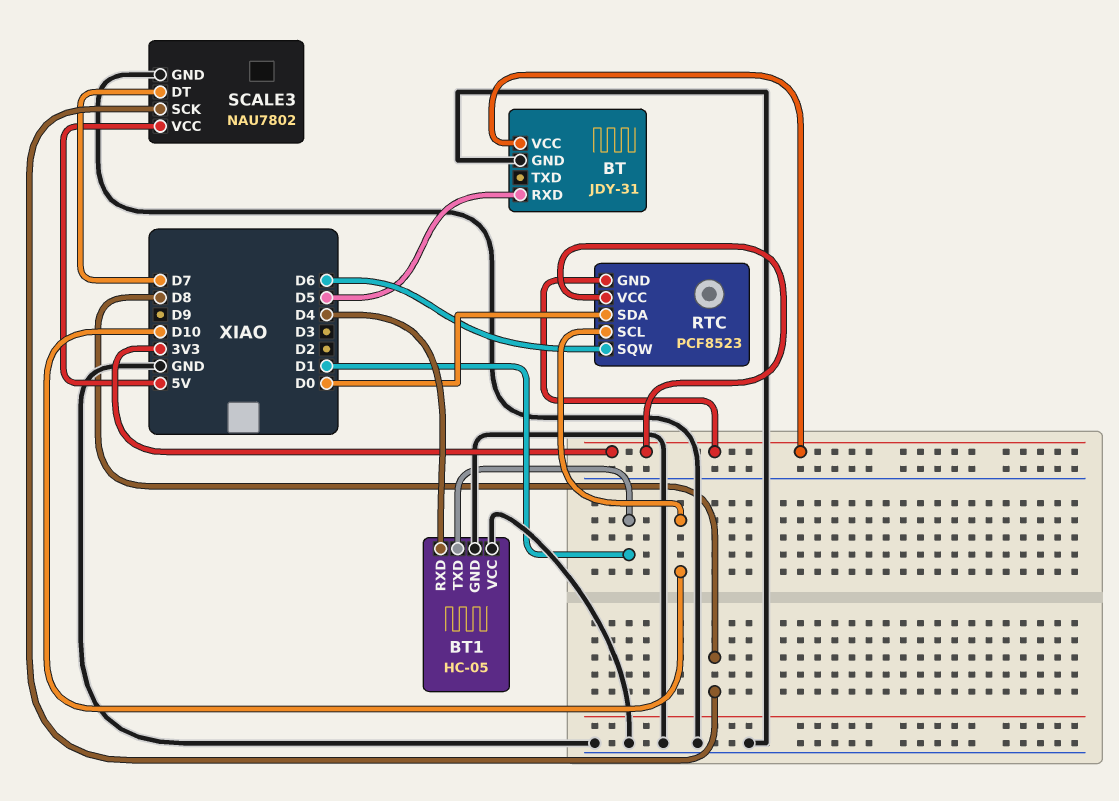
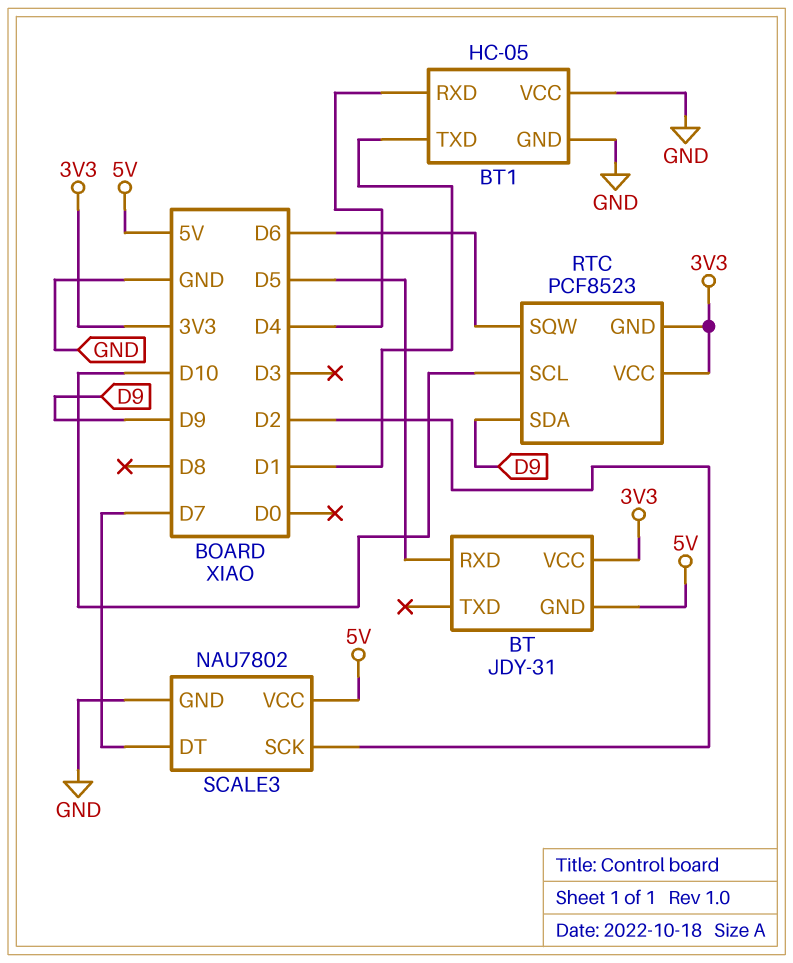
BT pin GND: GND -> 5V
RTC pin SDA: D0 -> D9
SCALE3 pin SCK: D8 -> D2

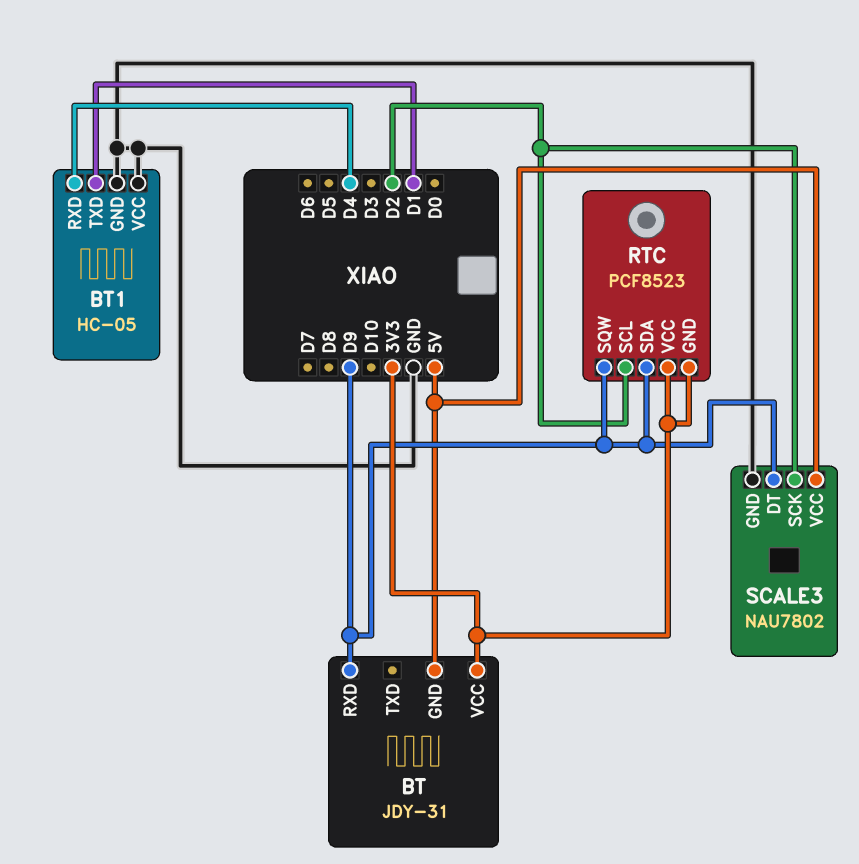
BT pin RXD: D5 -> D9
RTC pin SCL: D10 -> D2
RTC pin SQW: D6 -> D9
SCALE3 pin DT: D7 -> D9

